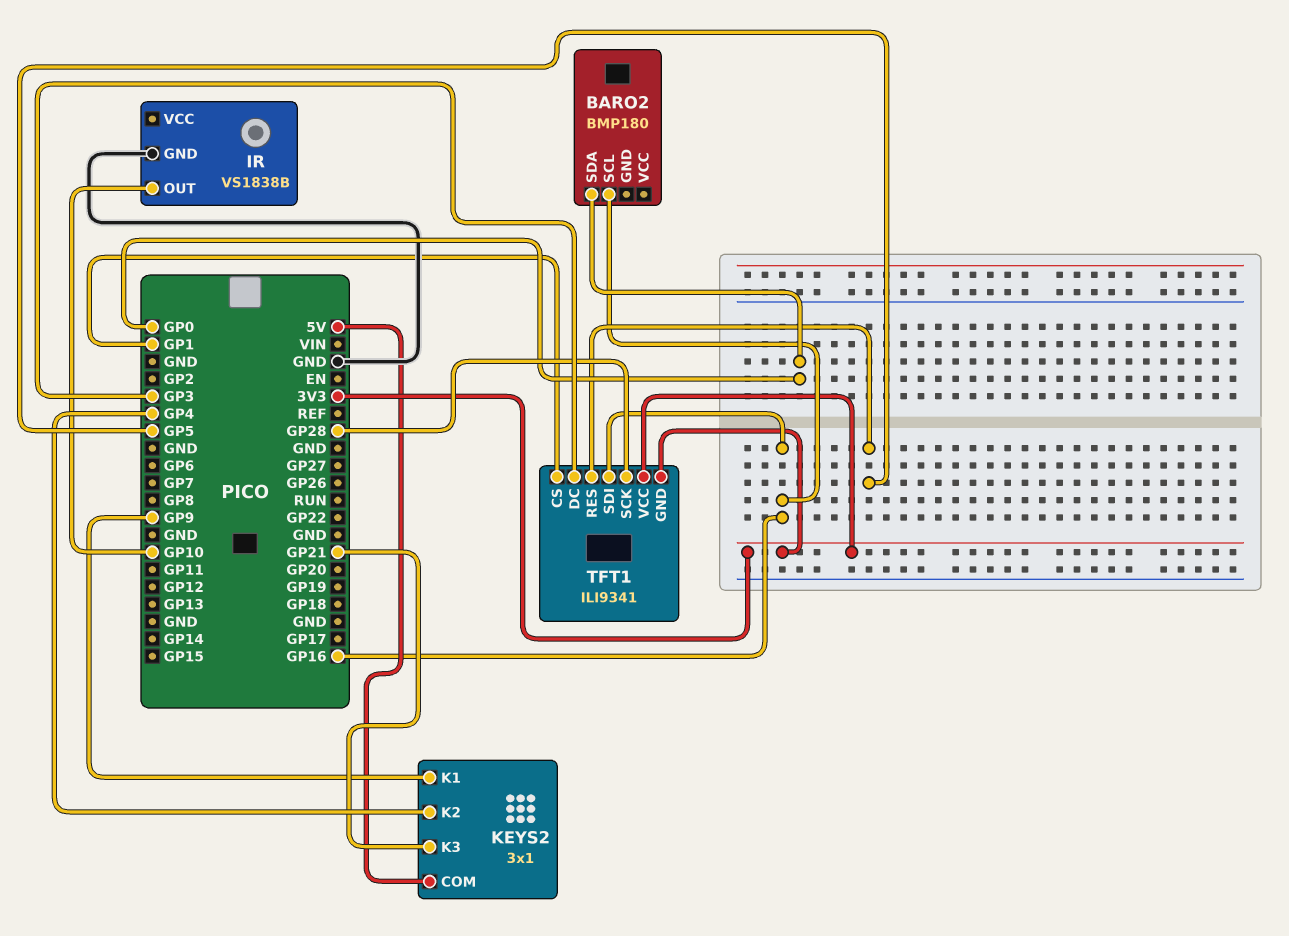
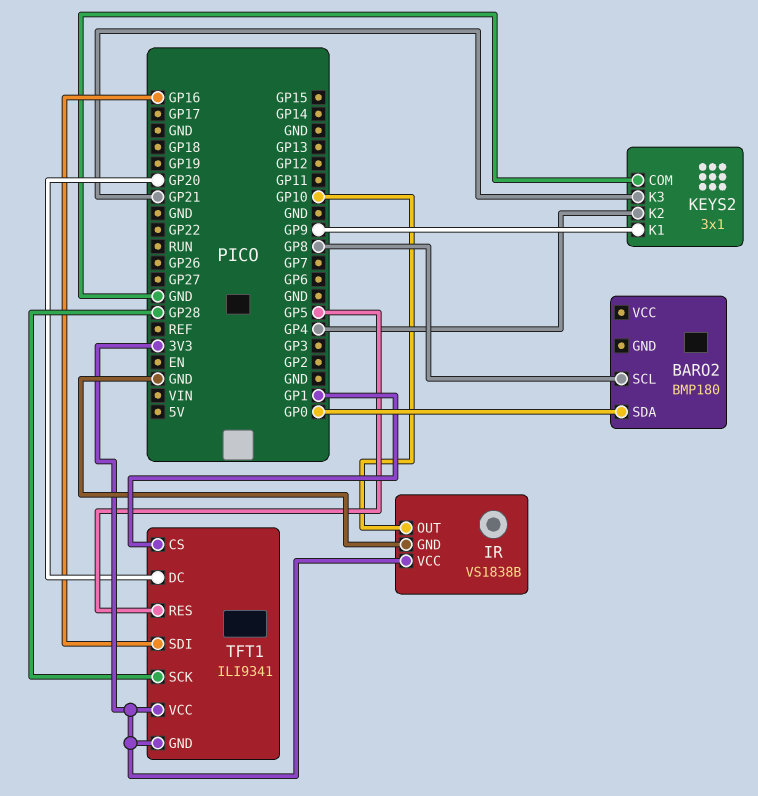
BARO2 pin SCL: GP16 -> GP8
IR pin VCC: none -> 3V3
KEYS2 pin COM: 5V -> GND
TFT1 pin DC: GP3 -> GP20

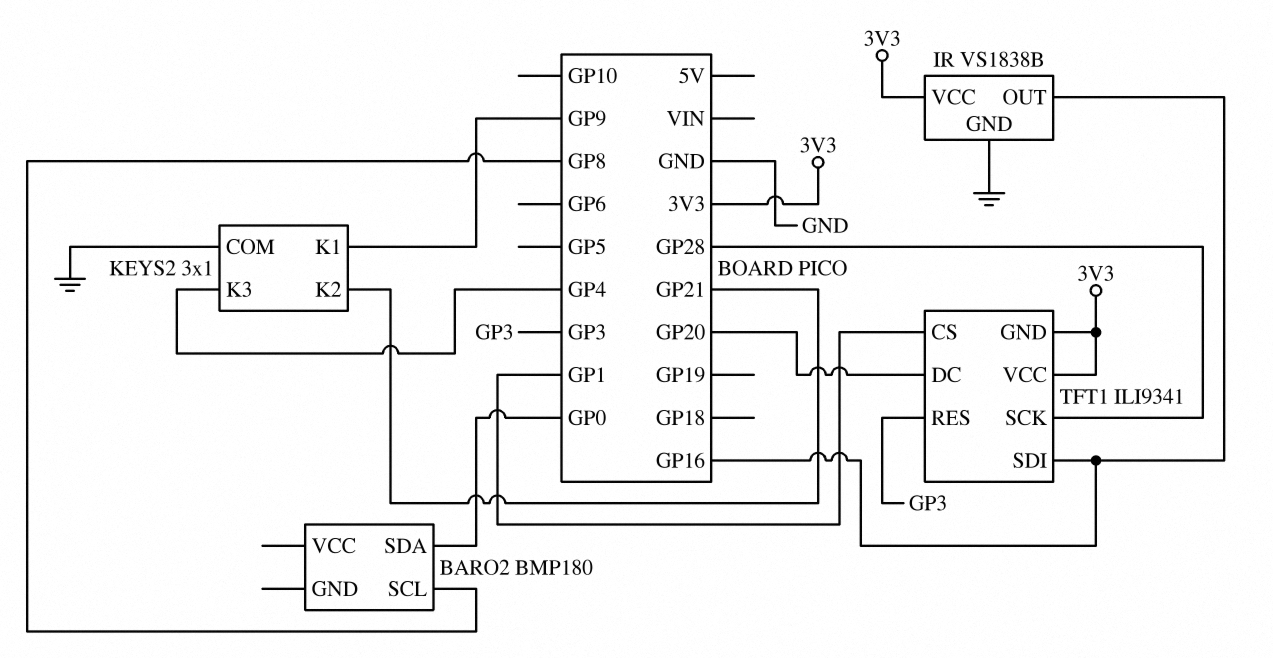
IR pin OUT: GP10 -> GP16
KEYS2 pin K2: GP4 -> GP21
KEYS2 pin K3: GP21 -> GP4
TFT1 pin RES: GP5 -> GP3

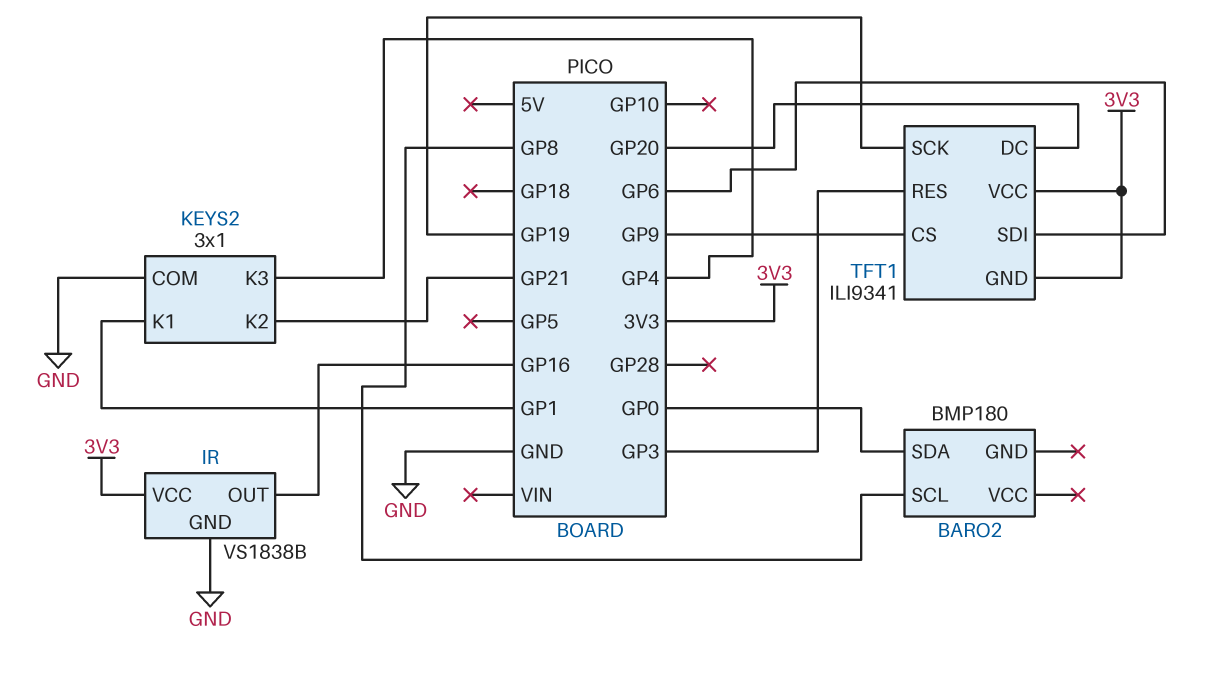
KEYS2 pin K1: GP9 -> GP1
TFT1 pin CS: GP1 -> GP9
TFT1 pin SCK: GP28 -> GP19
TFT1 pin SDI: GP16 -> GP6

